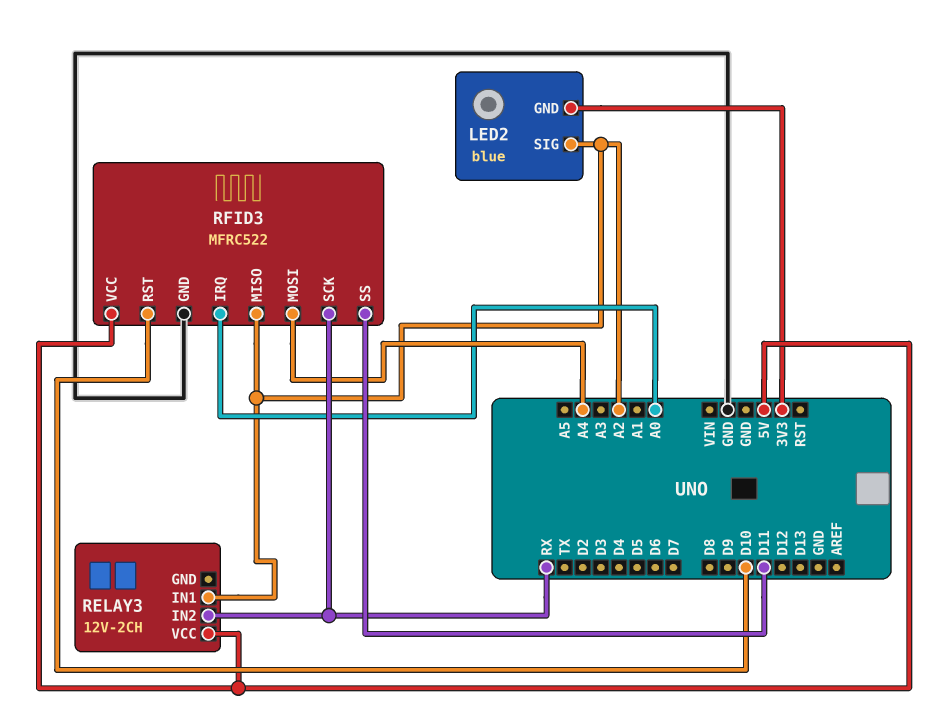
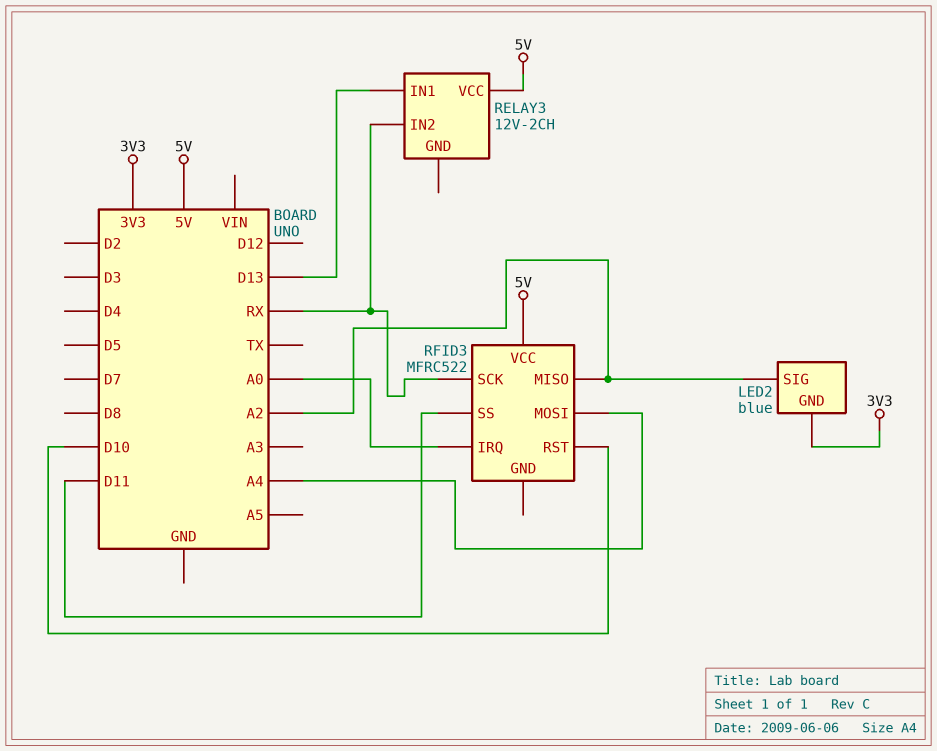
RELAY3 pin IN1: A2 -> D13
RFID3 pin GND: GND -> none

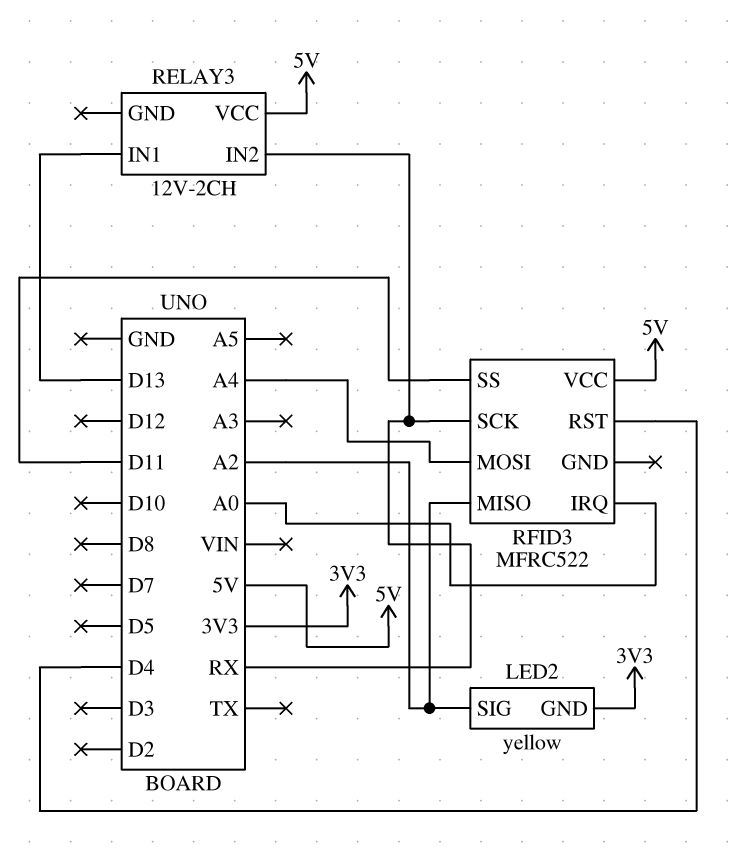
LED2: blue -> yellow
RFID3 pin RST: D10 -> D4

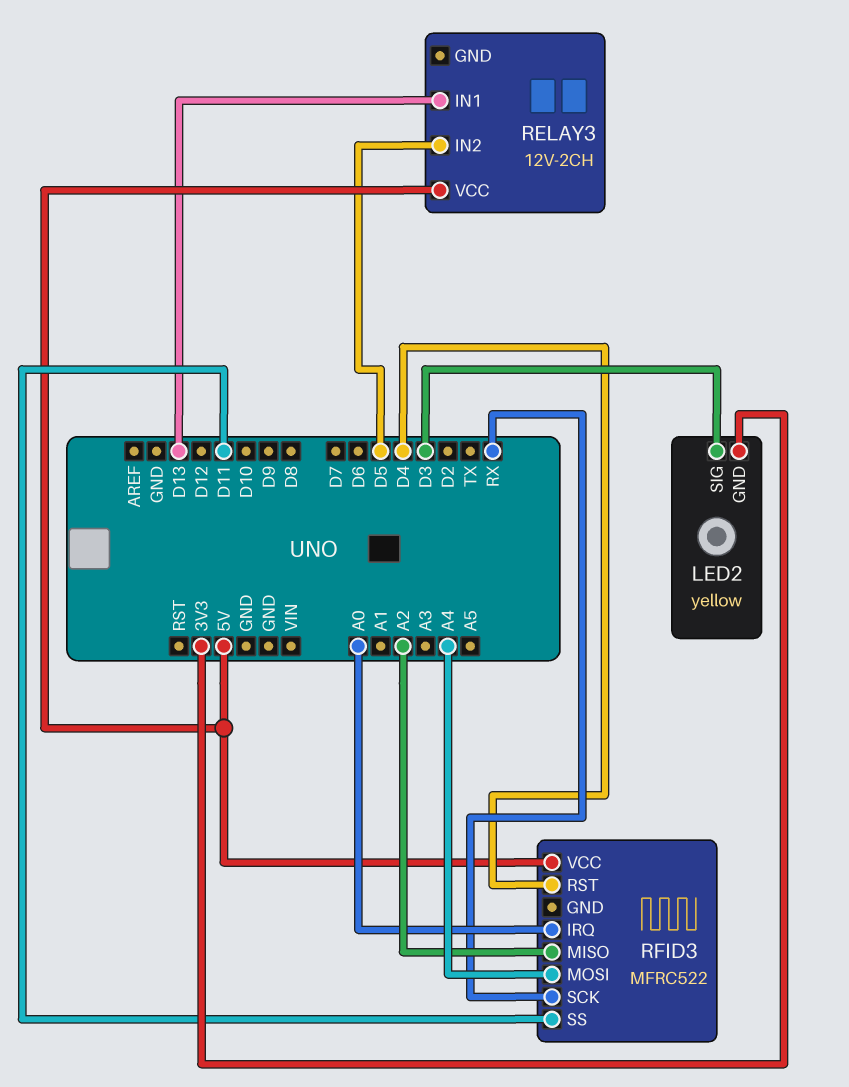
LED2 pin SIG: A2 -> D3
RELAY3 pin IN2: RX -> D5

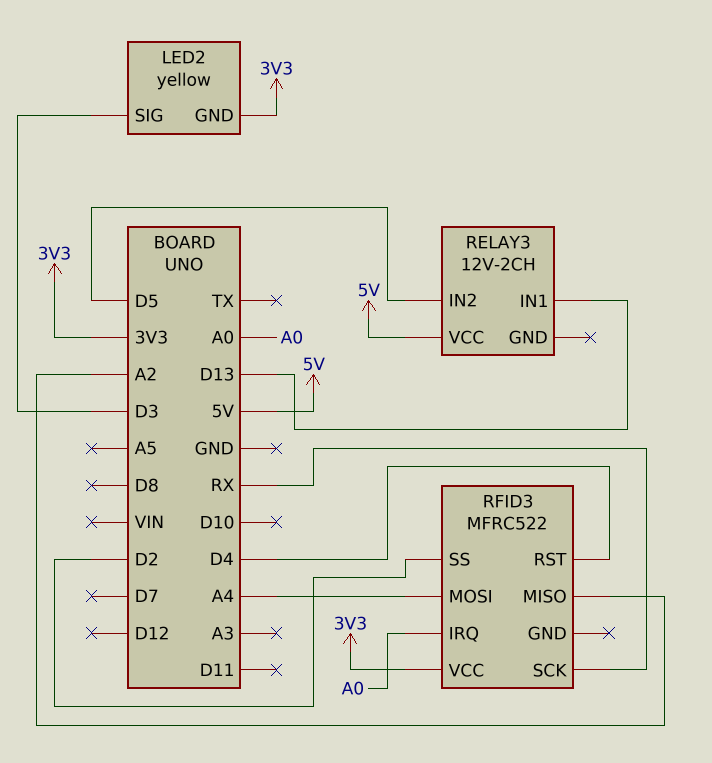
RFID3 pin SS: D11 -> D2
RFID3 pin VCC: 5V -> 3V3

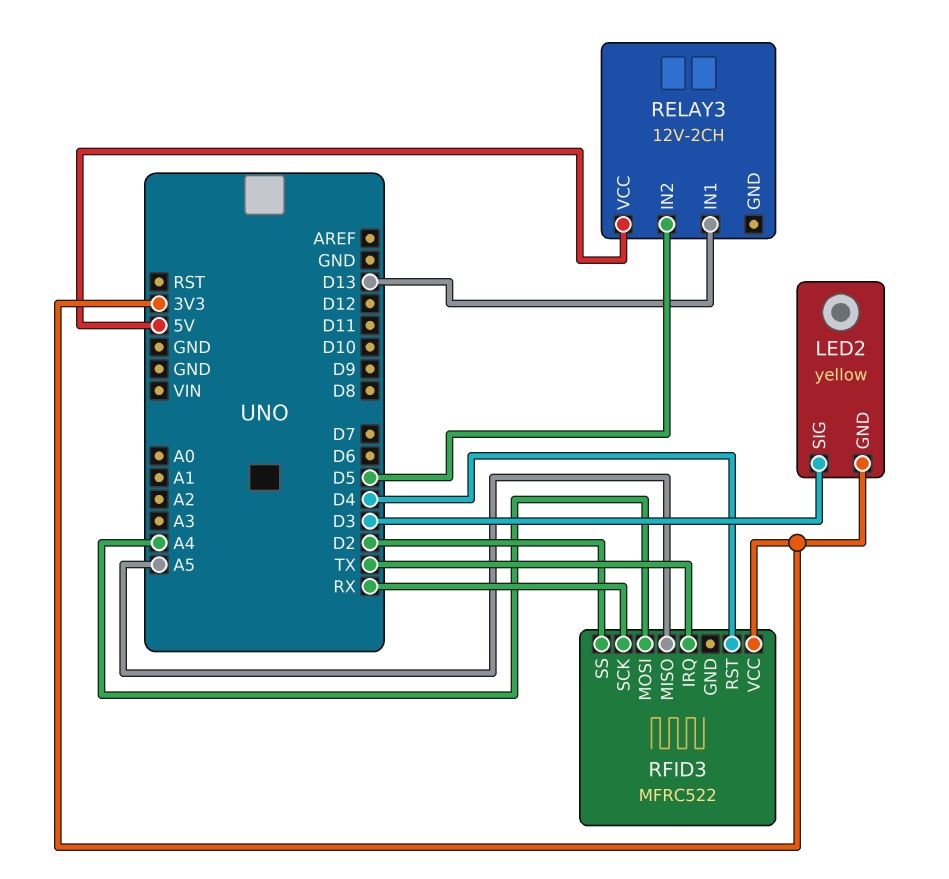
RFID3 pin IRQ: A0 -> TX
RFID3 pin MISO: A2 -> A5

